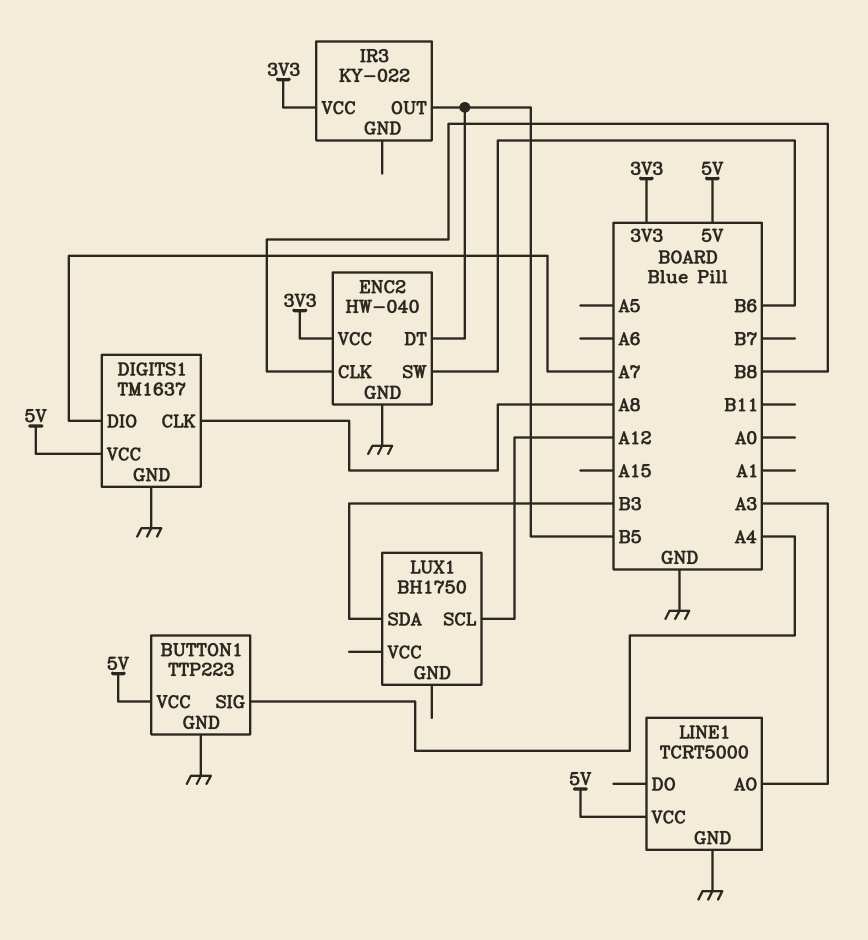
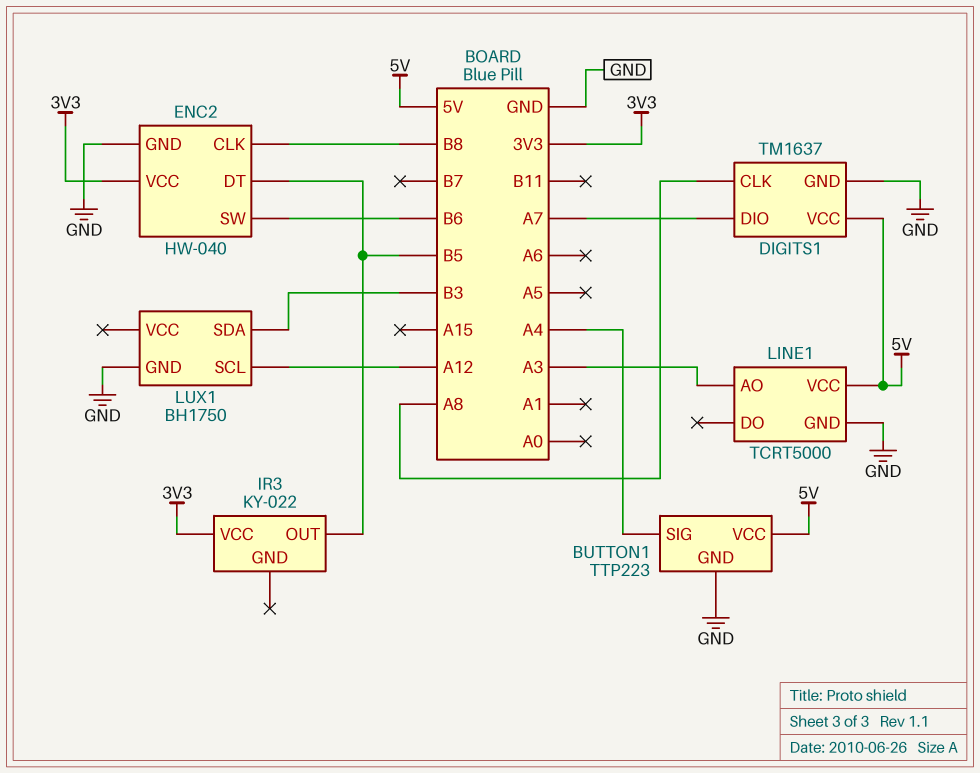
LUX1 pin GND: none -> GND

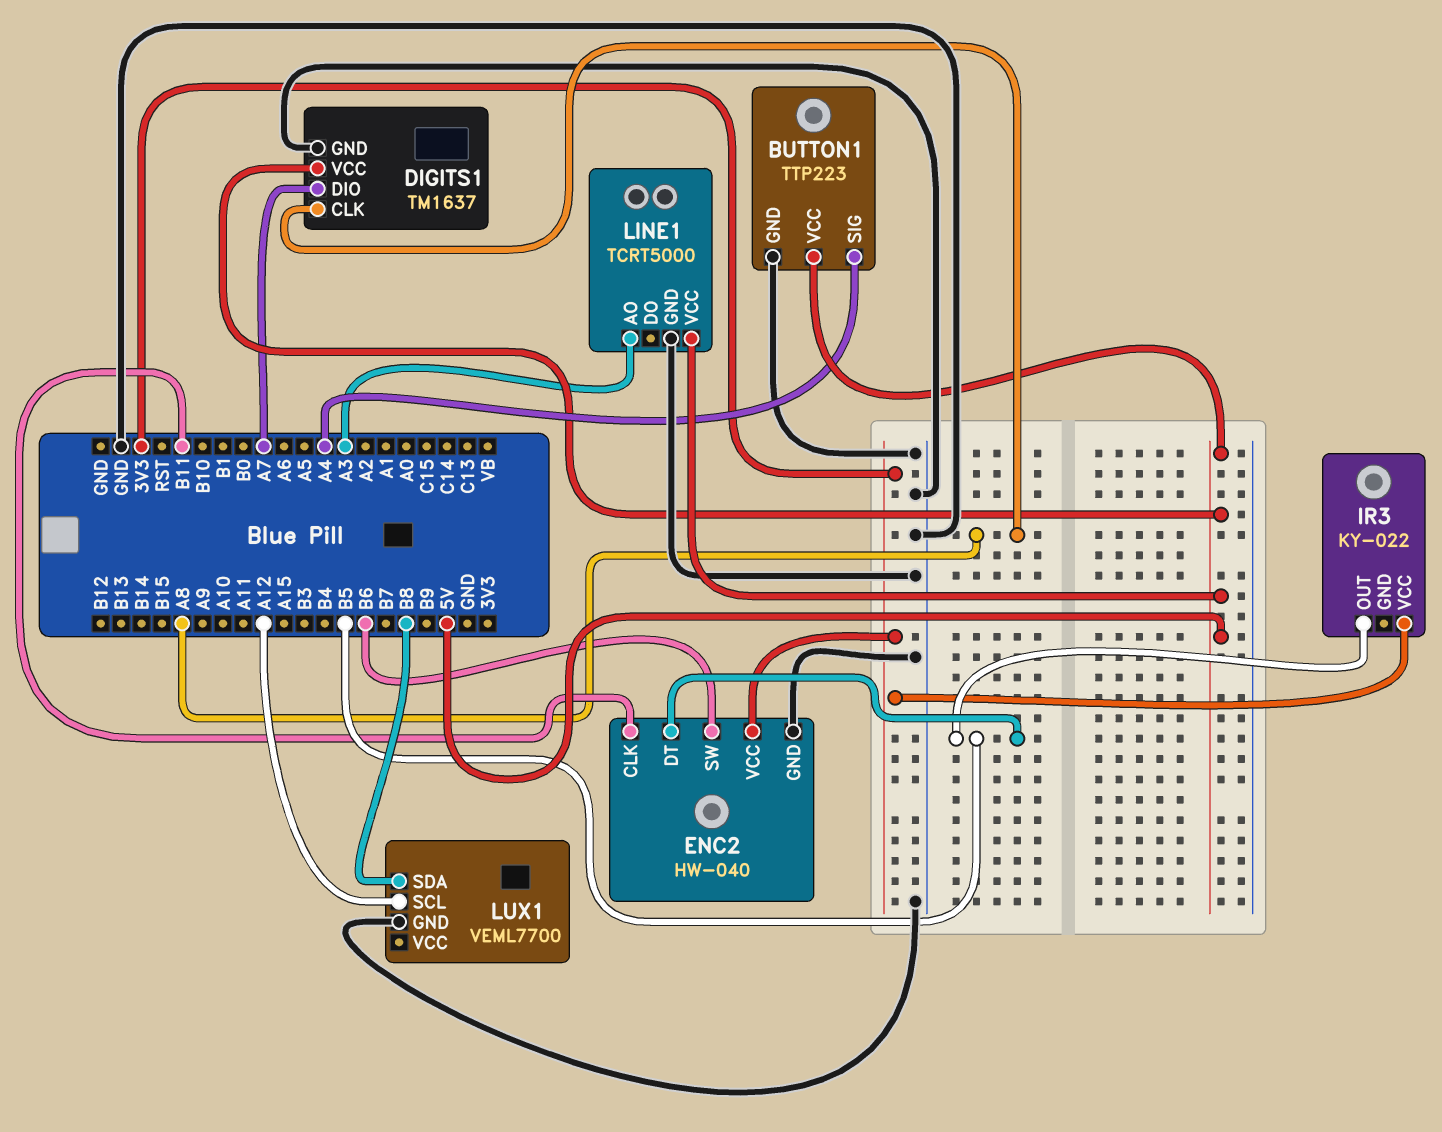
ENC2 pin CLK: B8 -> B11
LUX1: BH1750 -> VEML7700
LUX1 pin SDA: B3 -> B8

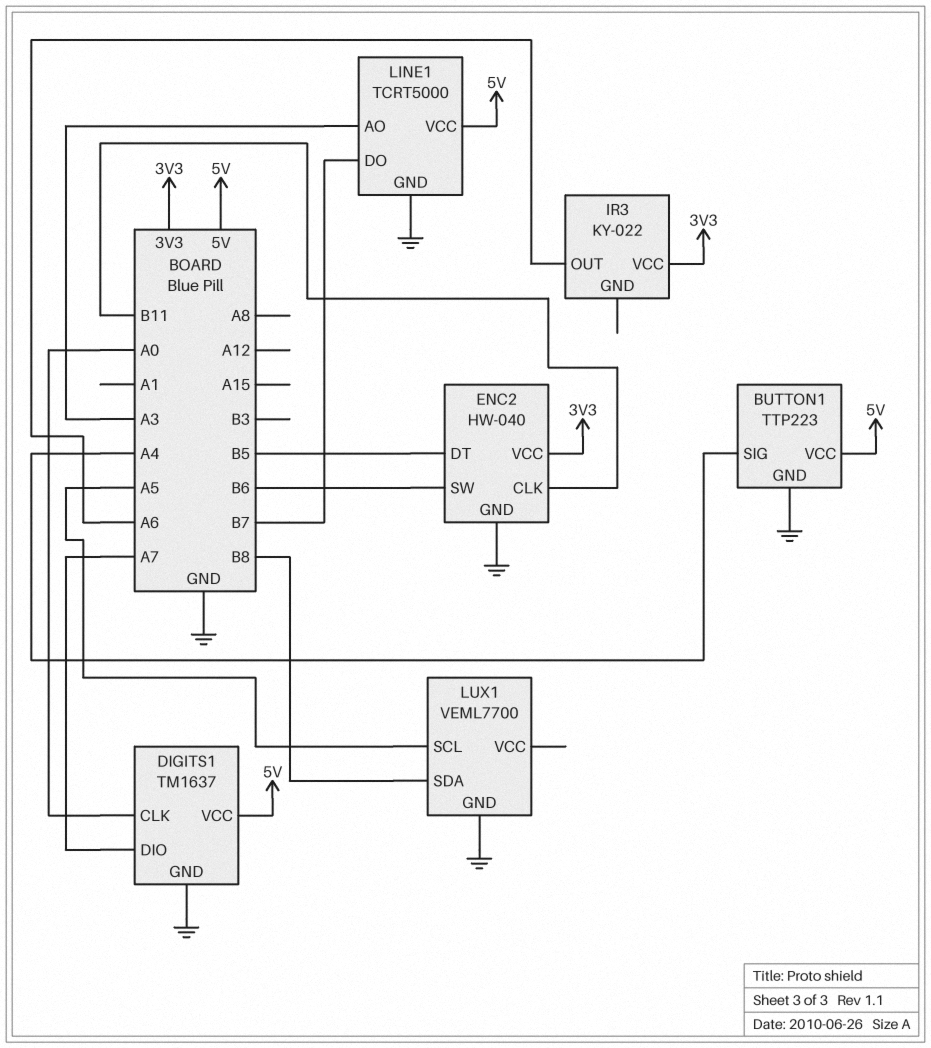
DIGITS1 pin CLK: A8 -> A0
IR3 pin OUT: B5 -> A6
LINE1 pin DO: none -> B7
LUX1 pin SCL: A12 -> A5

